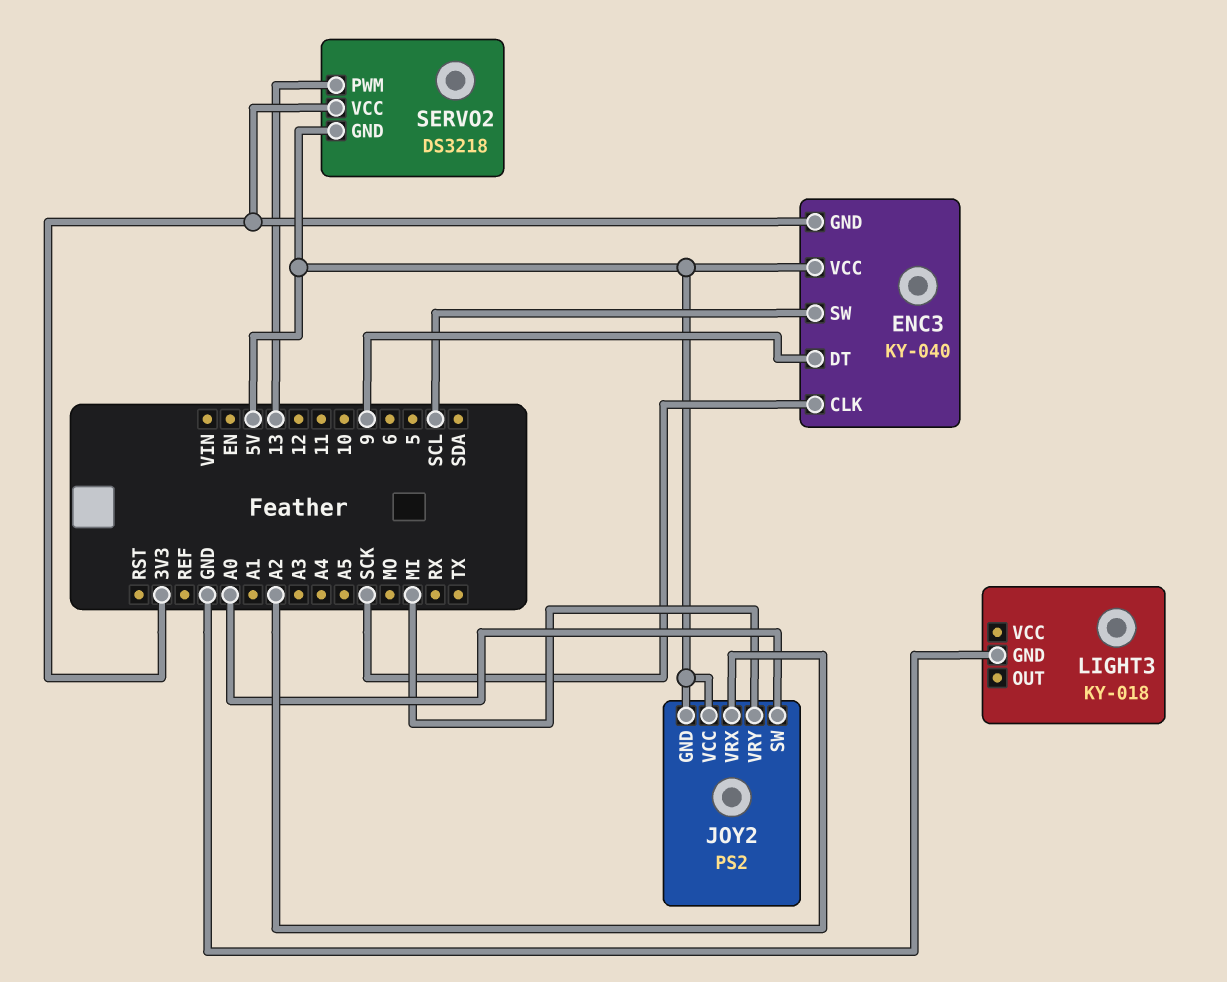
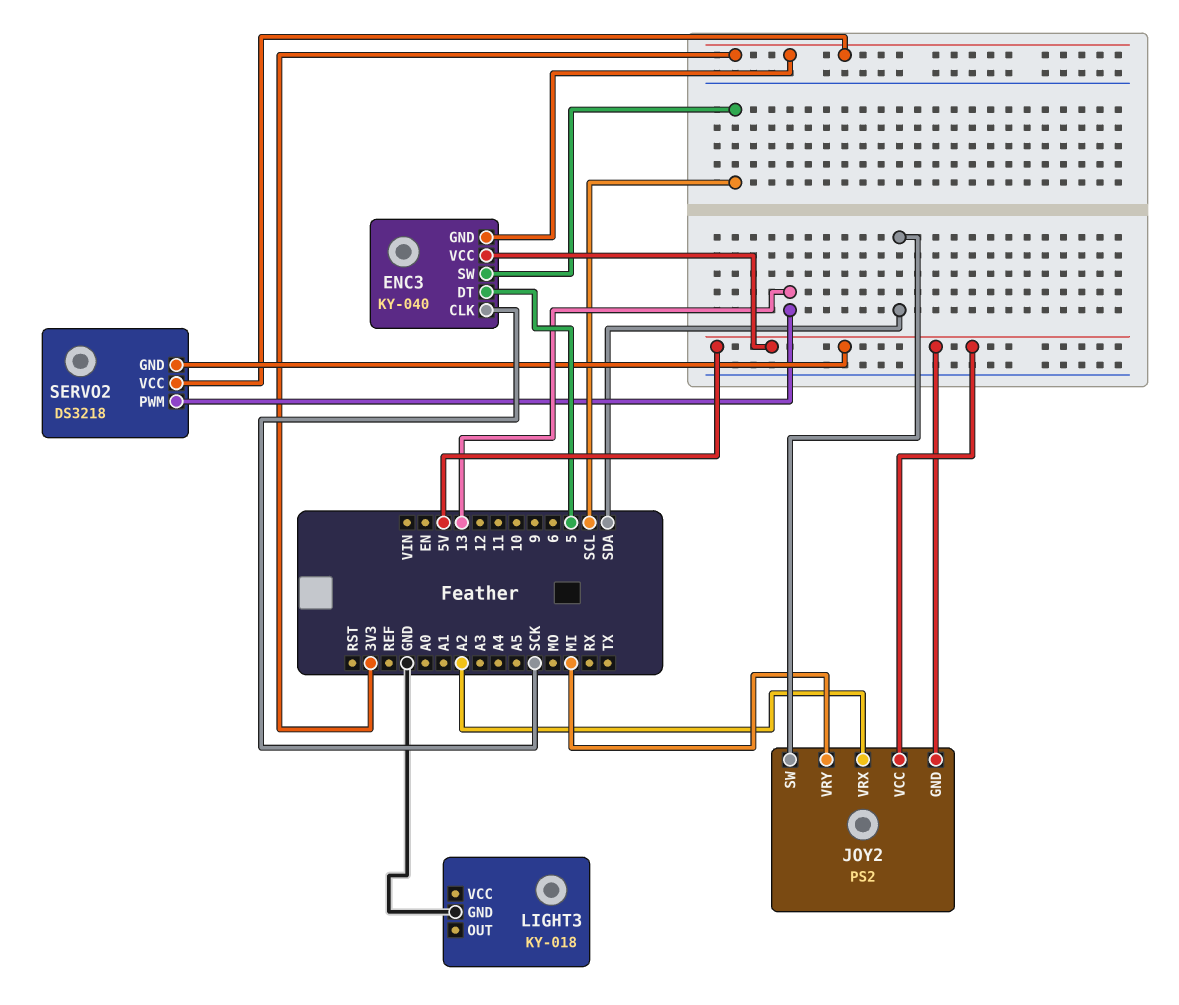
ENC3 pin DT: 9 -> 5
JOY2 pin SW: A0 -> SDA

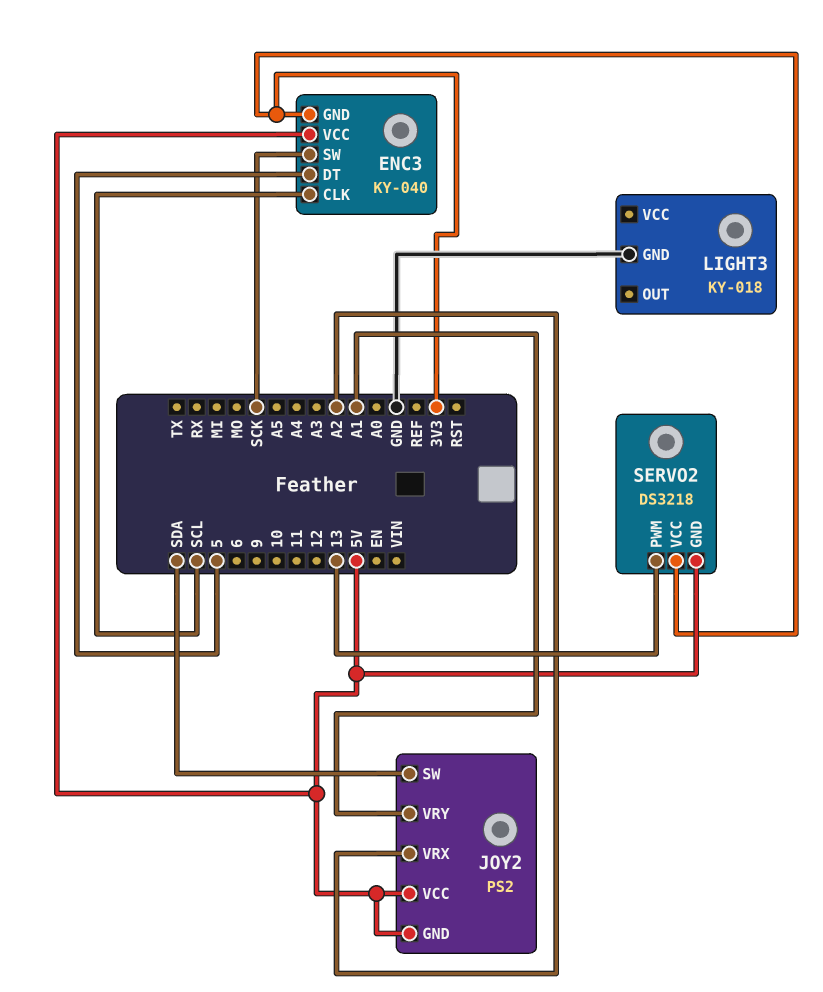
ENC3 pin CLK: SCK -> SCL
ENC3 pin SW: SCL -> SCK
JOY2 pin VRY: MI -> A1

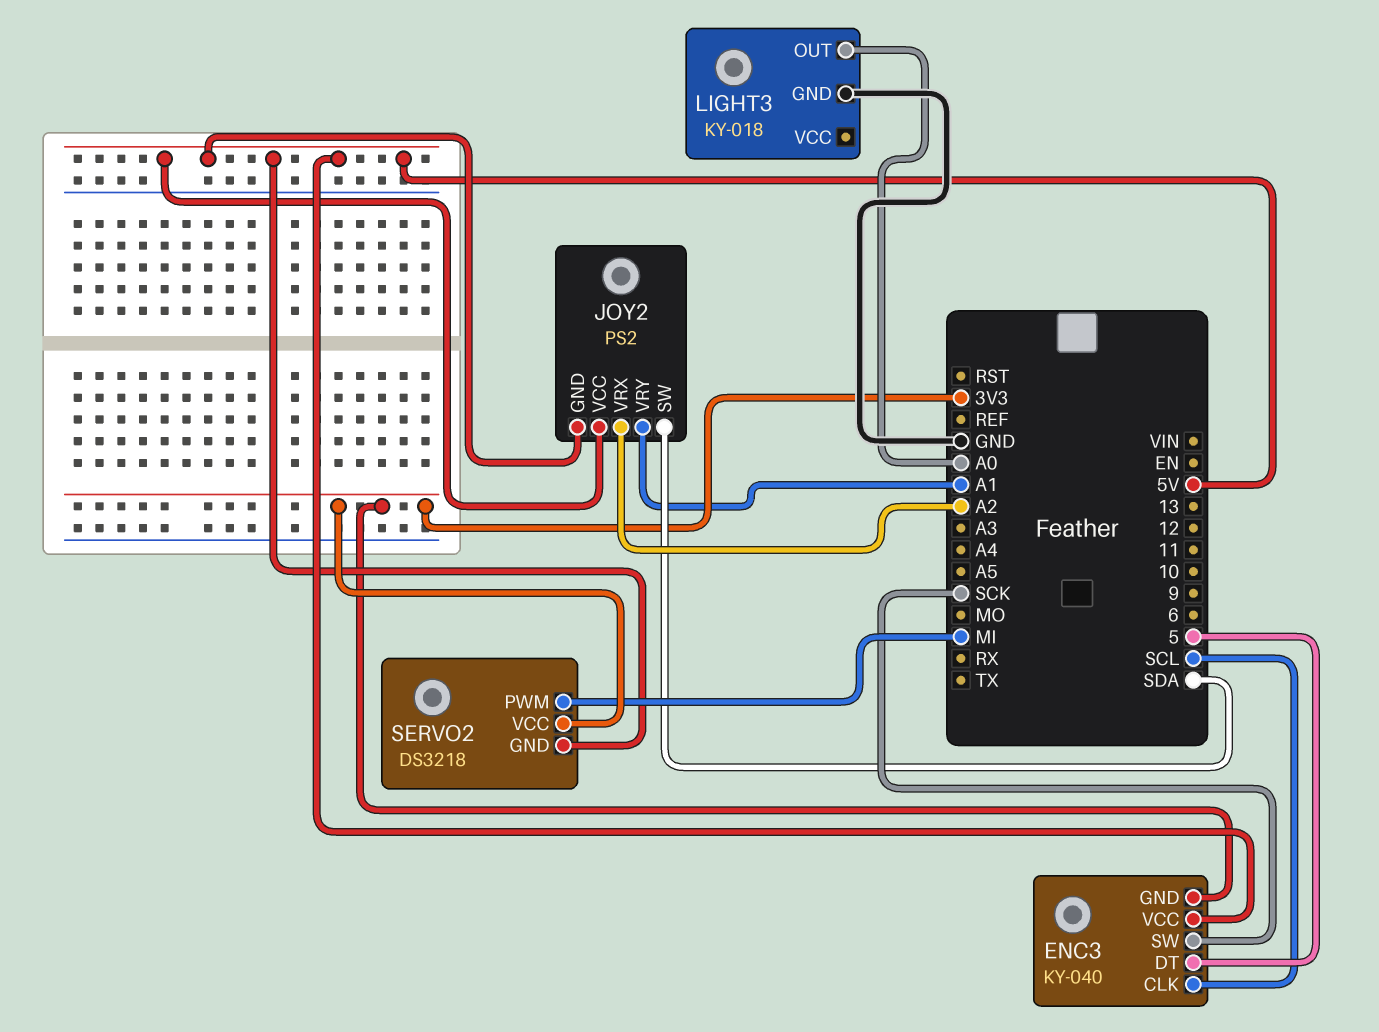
LIGHT3 pin OUT: none -> A0
SERVO2 pin PWM: 13 -> MI

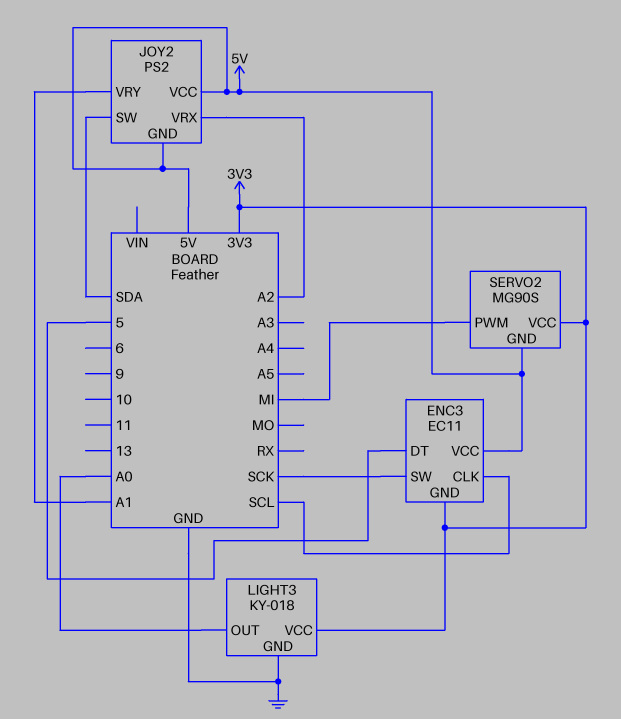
ENC3: KY-040 -> EC11
LIGHT3 pin VCC: none -> 3V3
SERVO2: DS3218 -> MG90S

